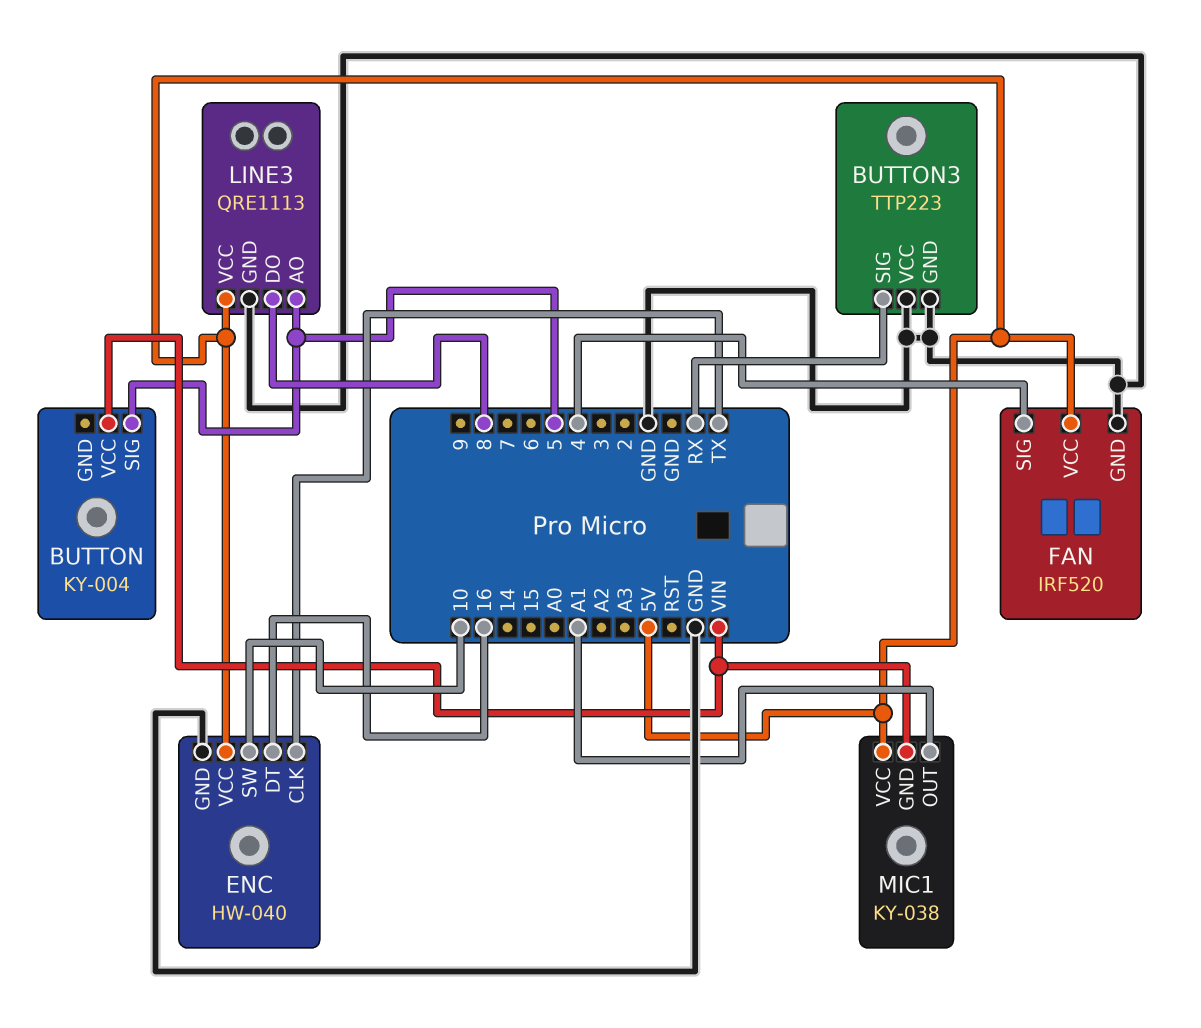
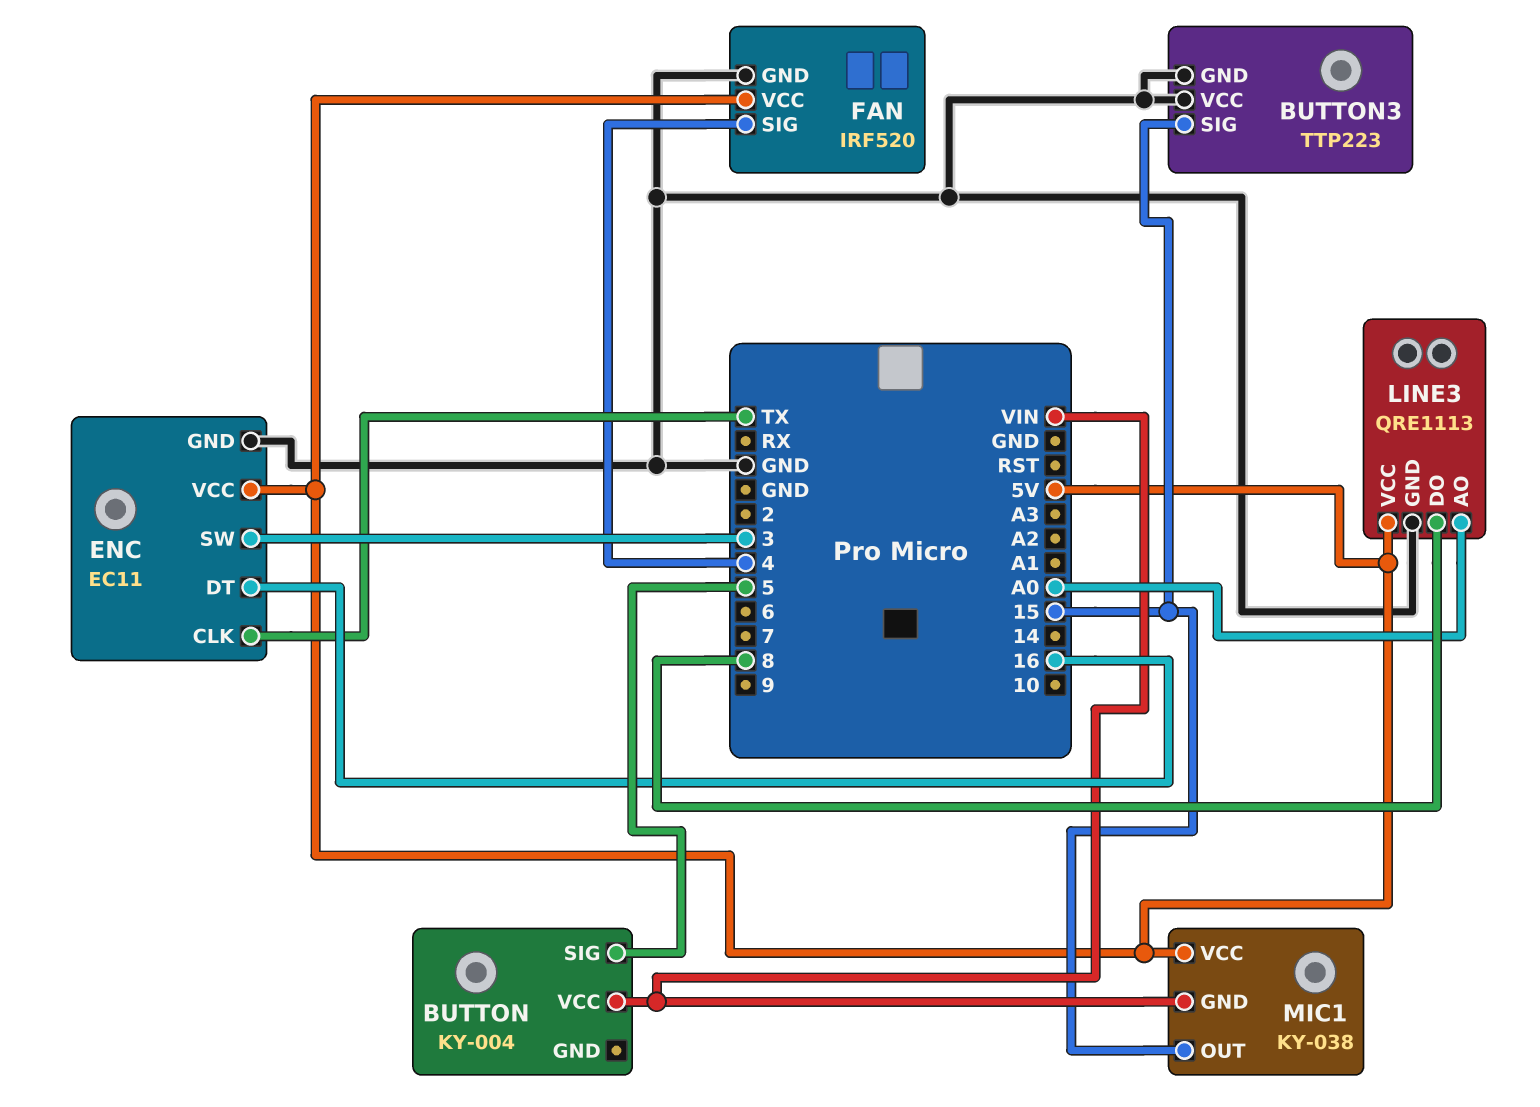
BUTTON3 pin SIG: RX -> 15
ENC: HW-040 -> EC11
ENC pin SW: 10 -> 3
LINE3 pin AO: 5 -> A0
MIC1 pin OUT: A1 -> 15

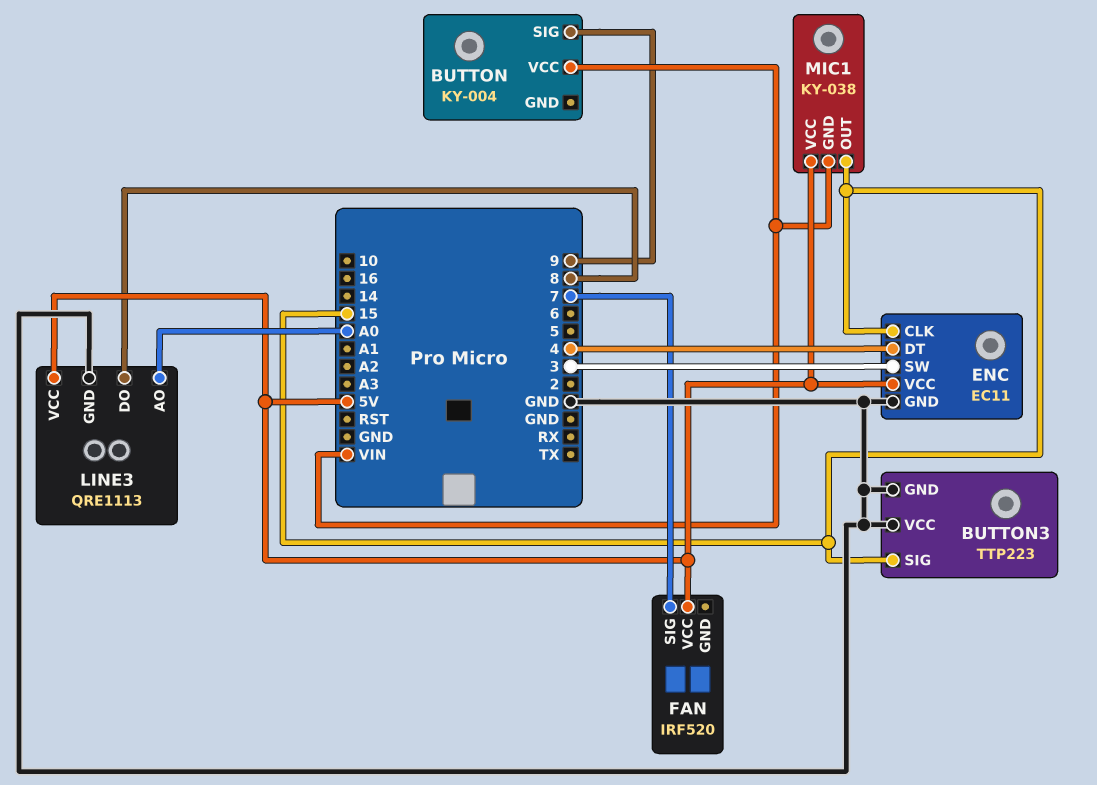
BUTTON pin SIG: 5 -> 9
ENC pin CLK: TX -> 15
ENC pin DT: 16 -> 4
FAN pin GND: GND -> none
FAN pin SIG: 4 -> 7

